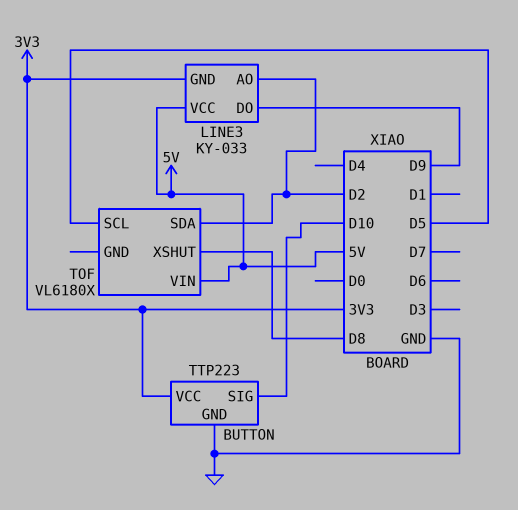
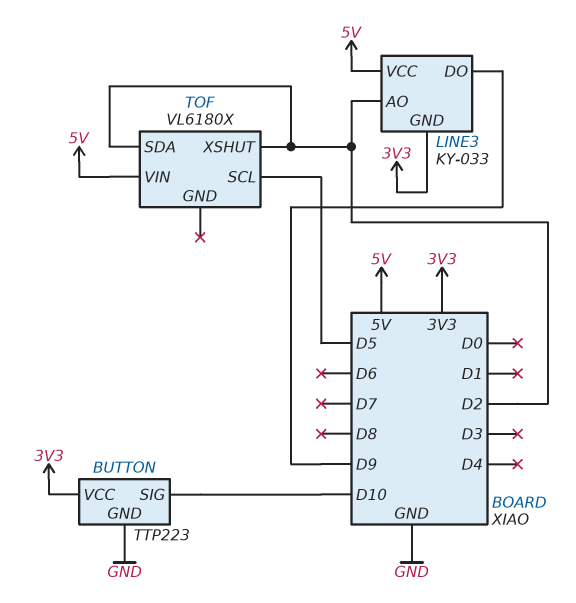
TOF pin XSHUT: D8 -> D2

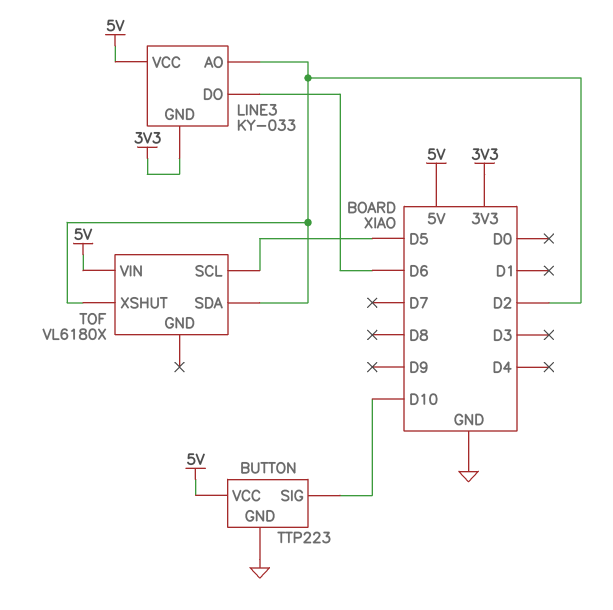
BUTTON pin VCC: 3V3 -> 5V
LINE3 pin DO: D9 -> D6

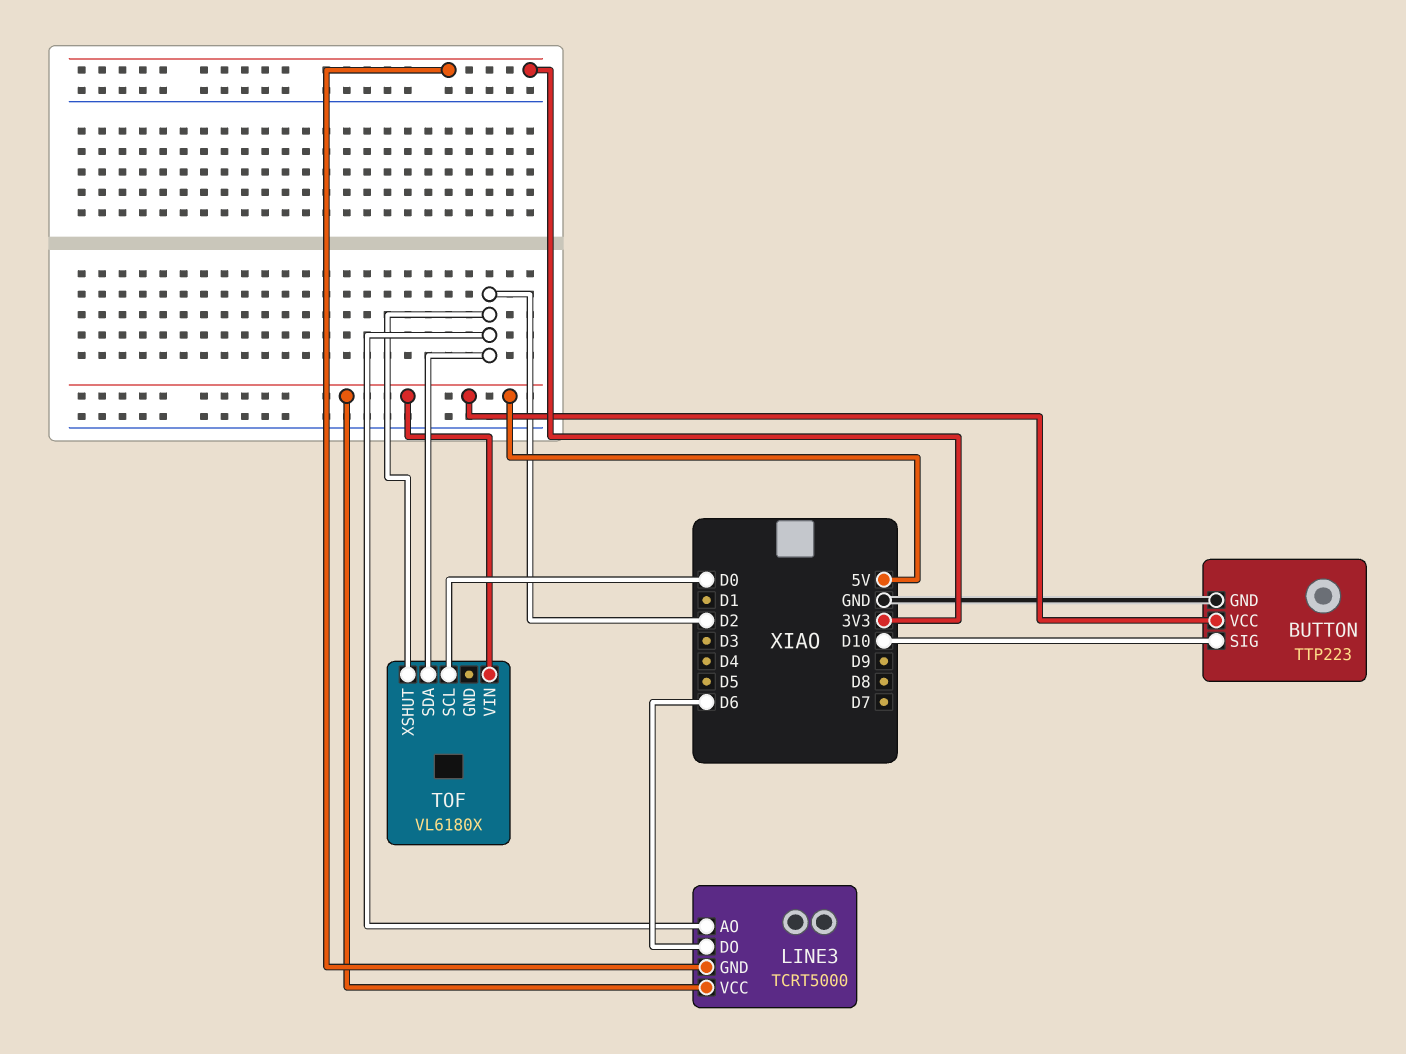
LINE3: KY-033 -> TCRT5000
TOF pin SCL: D5 -> D0

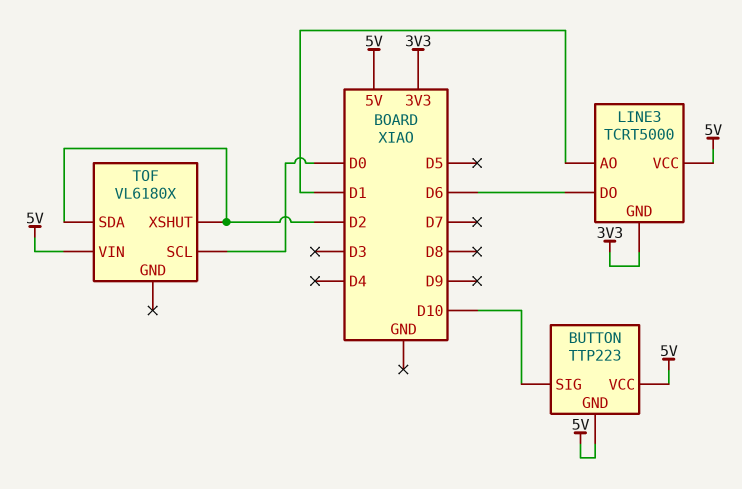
BUTTON pin GND: GND -> 5V
LINE3 pin AO: D2 -> D1

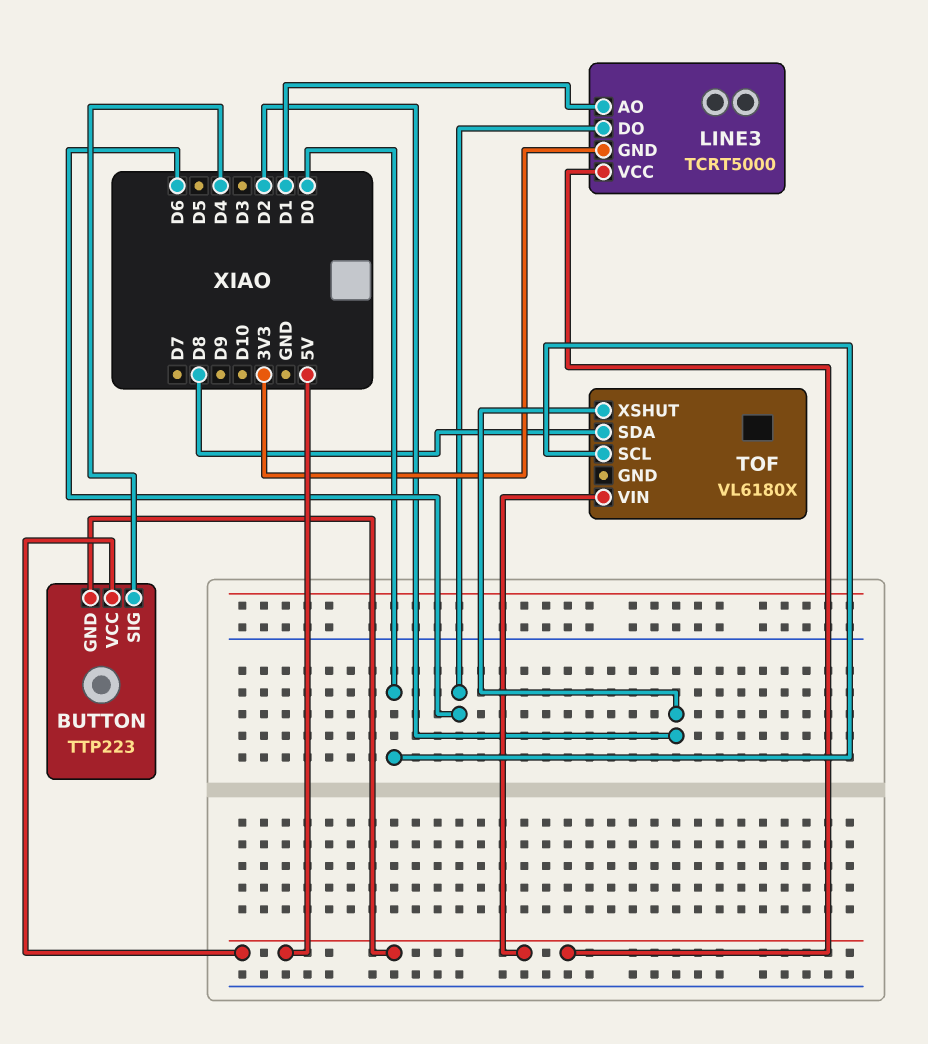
BUTTON pin SIG: D10 -> D4
TOF pin SDA: D2 -> D8

